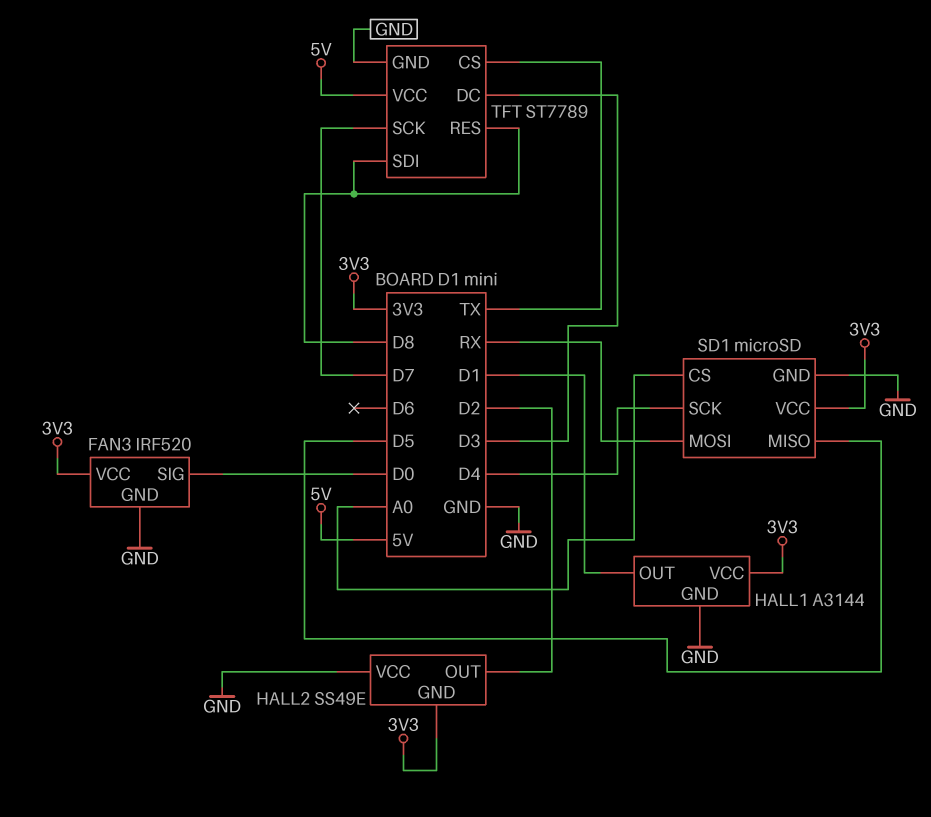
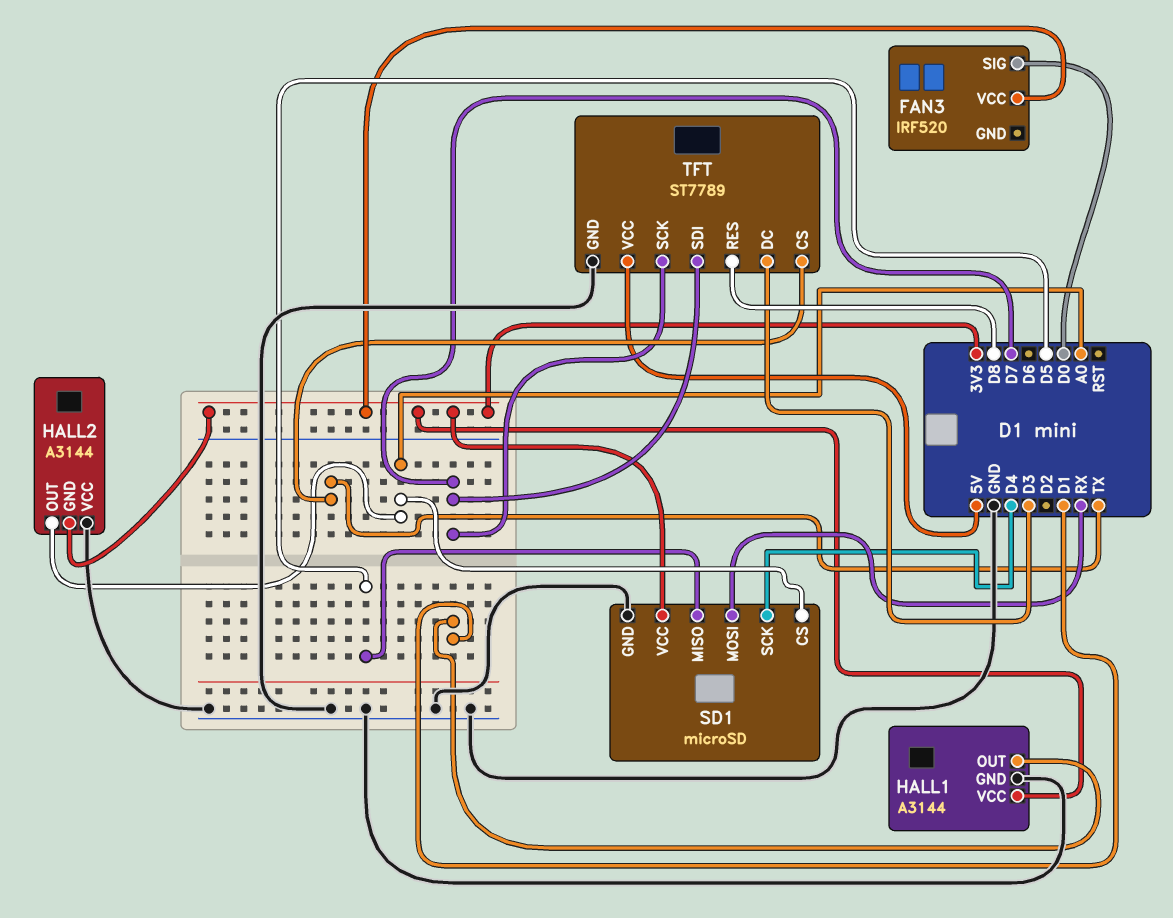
FAN3 pin GND: GND -> none
HALL2: SS49E -> A3144
HALL2 pin OUT: D2 -> A0
TFT pin SDI: D8 -> D7

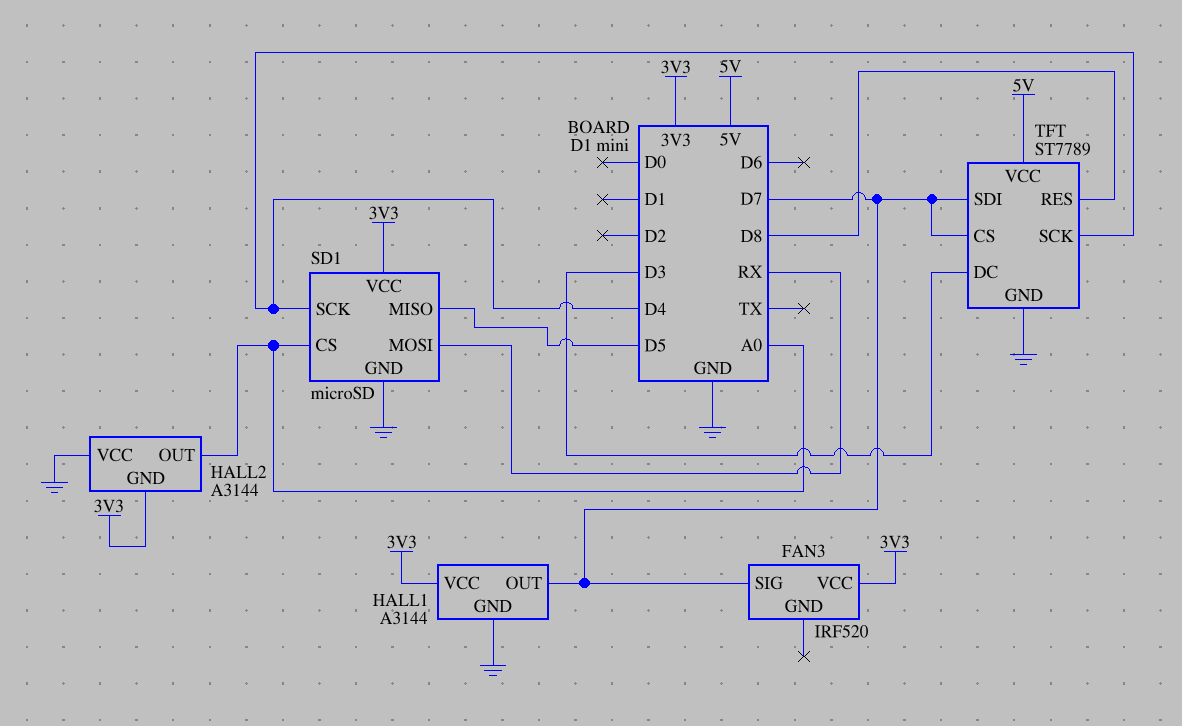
FAN3 pin SIG: D0 -> D7
HALL1 pin OUT: D1 -> D7
TFT pin CS: TX -> D7
TFT pin SCK: D7 -> D4

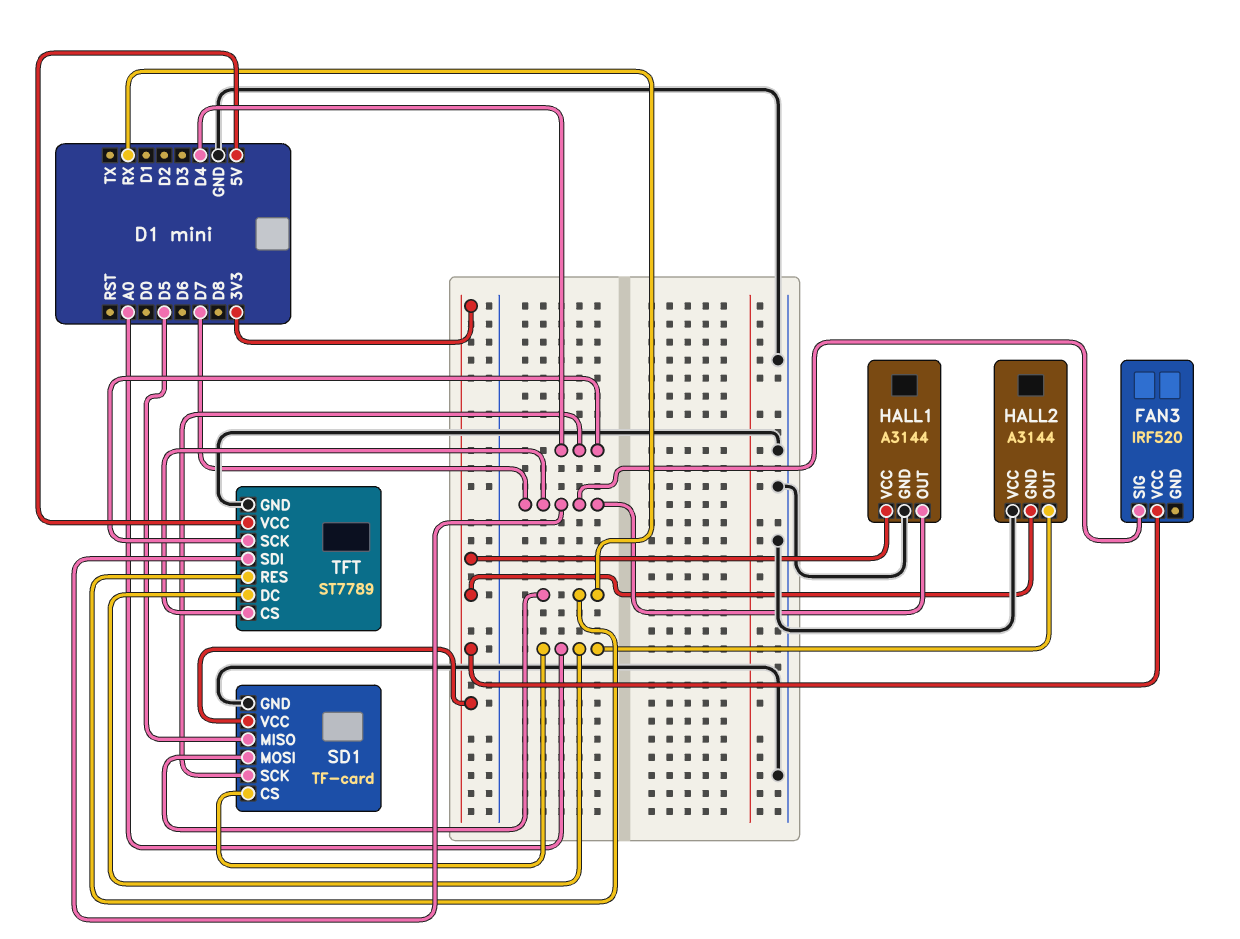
SD1: microSD -> TF-card
TFT pin DC: D3 -> A0
TFT pin RES: D8 -> RX

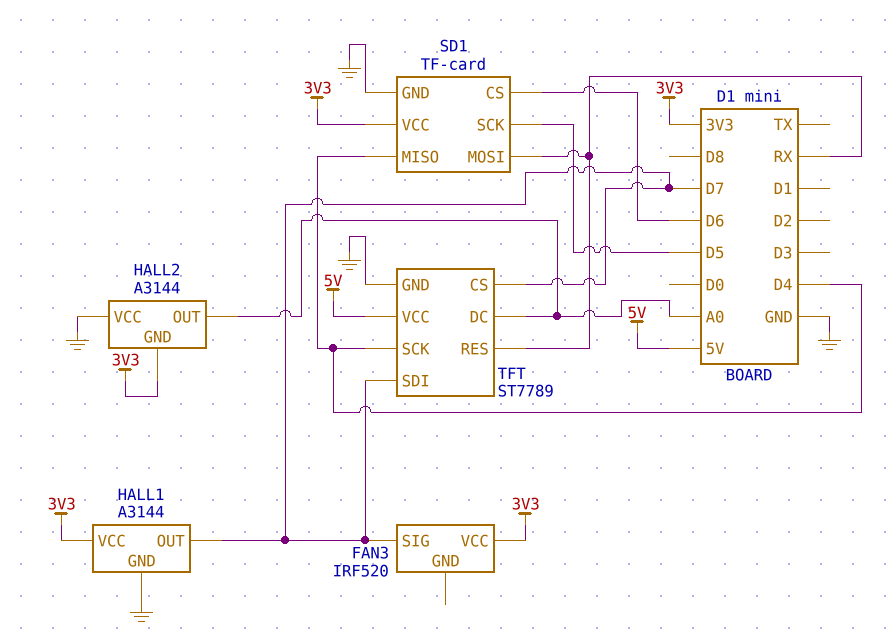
SD1 pin CS: A0 -> D6
SD1 pin MISO: D5 -> D4
SD1 pin SCK: D4 -> D5

